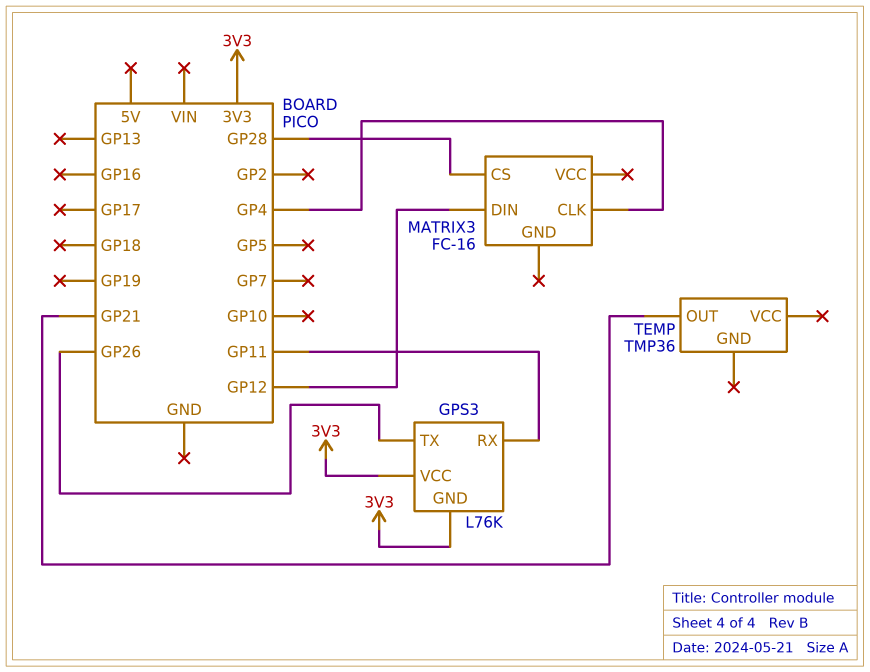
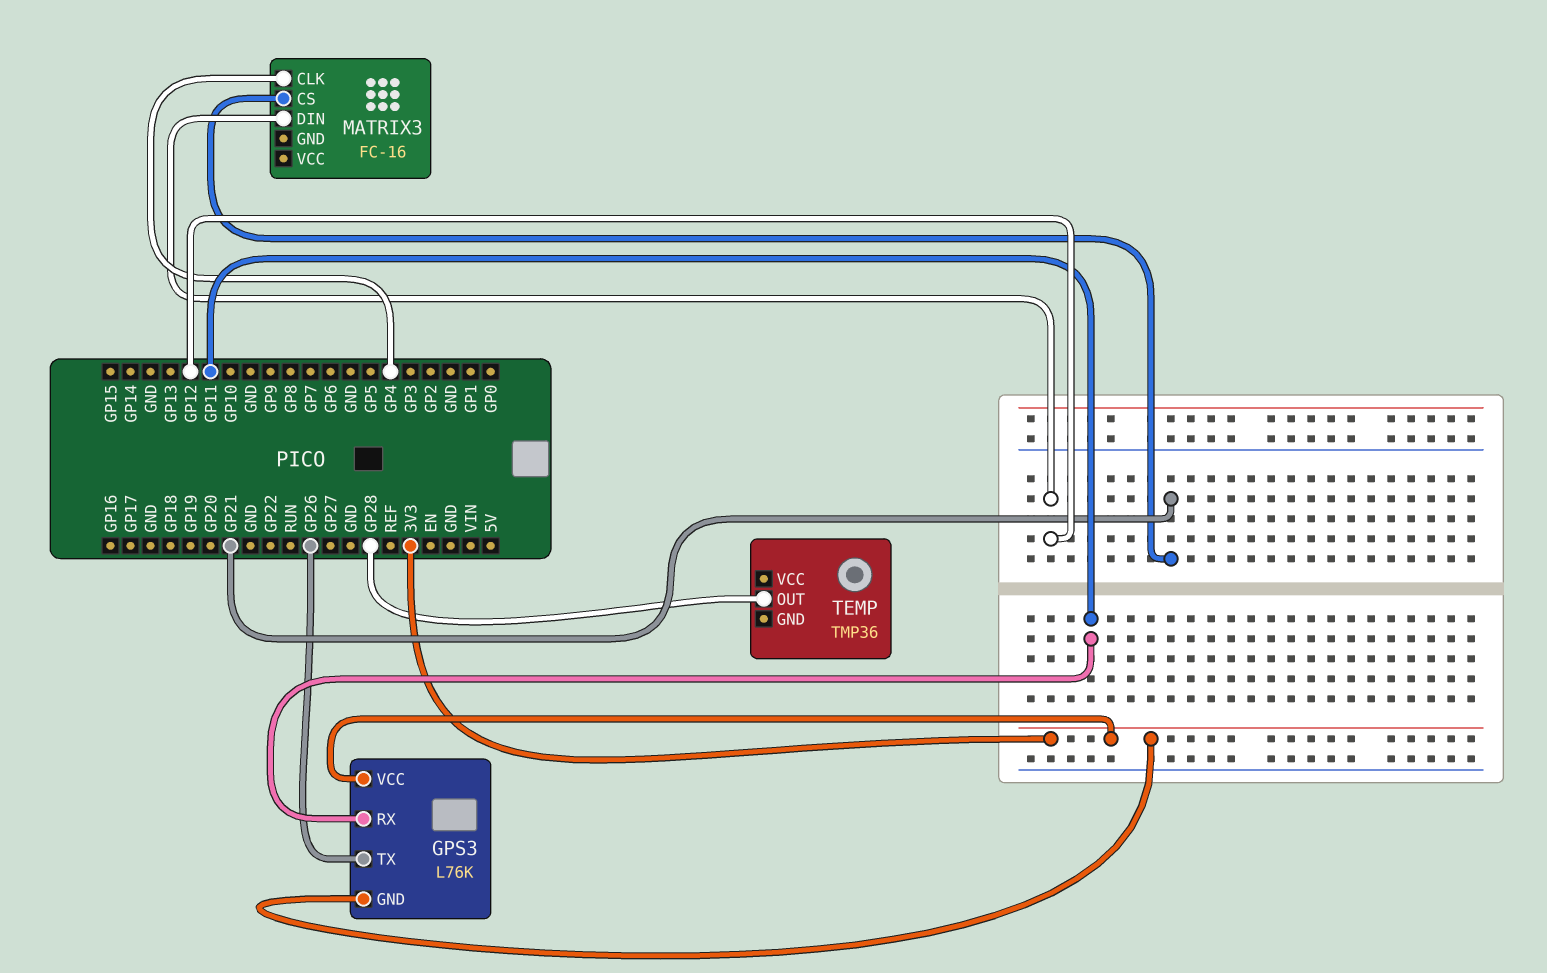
MATRIX3 pin CS: GP28 -> GP21
TEMP pin OUT: GP21 -> GP28

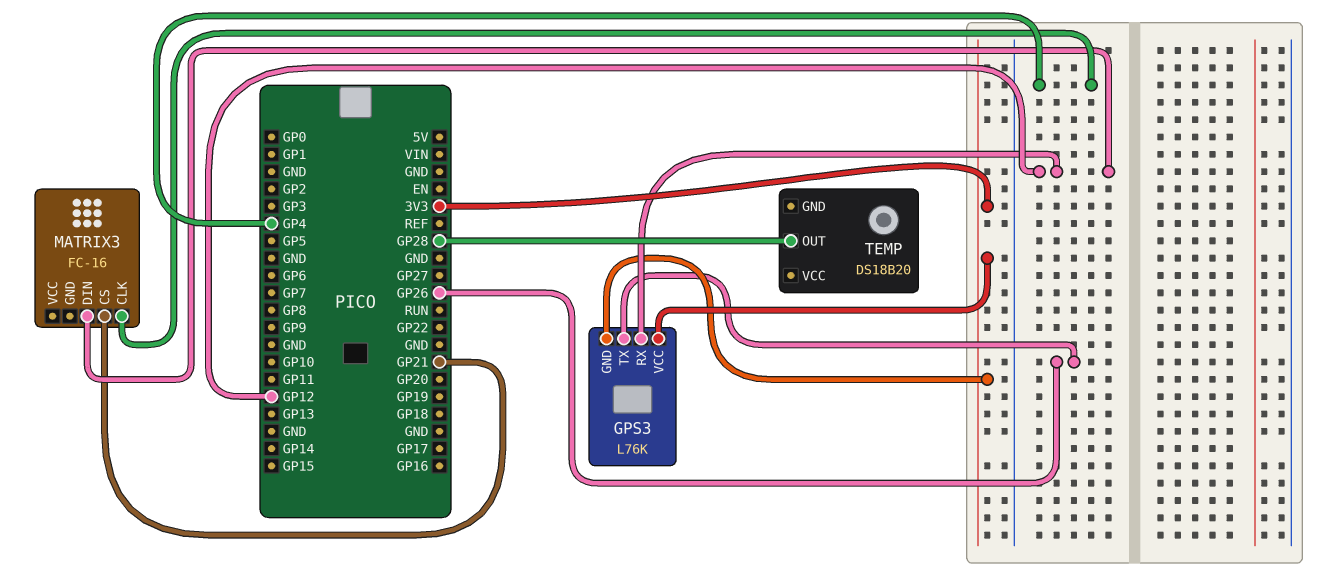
GPS3 pin RX: GP11 -> GP12
TEMP: TMP36 -> DS18B20

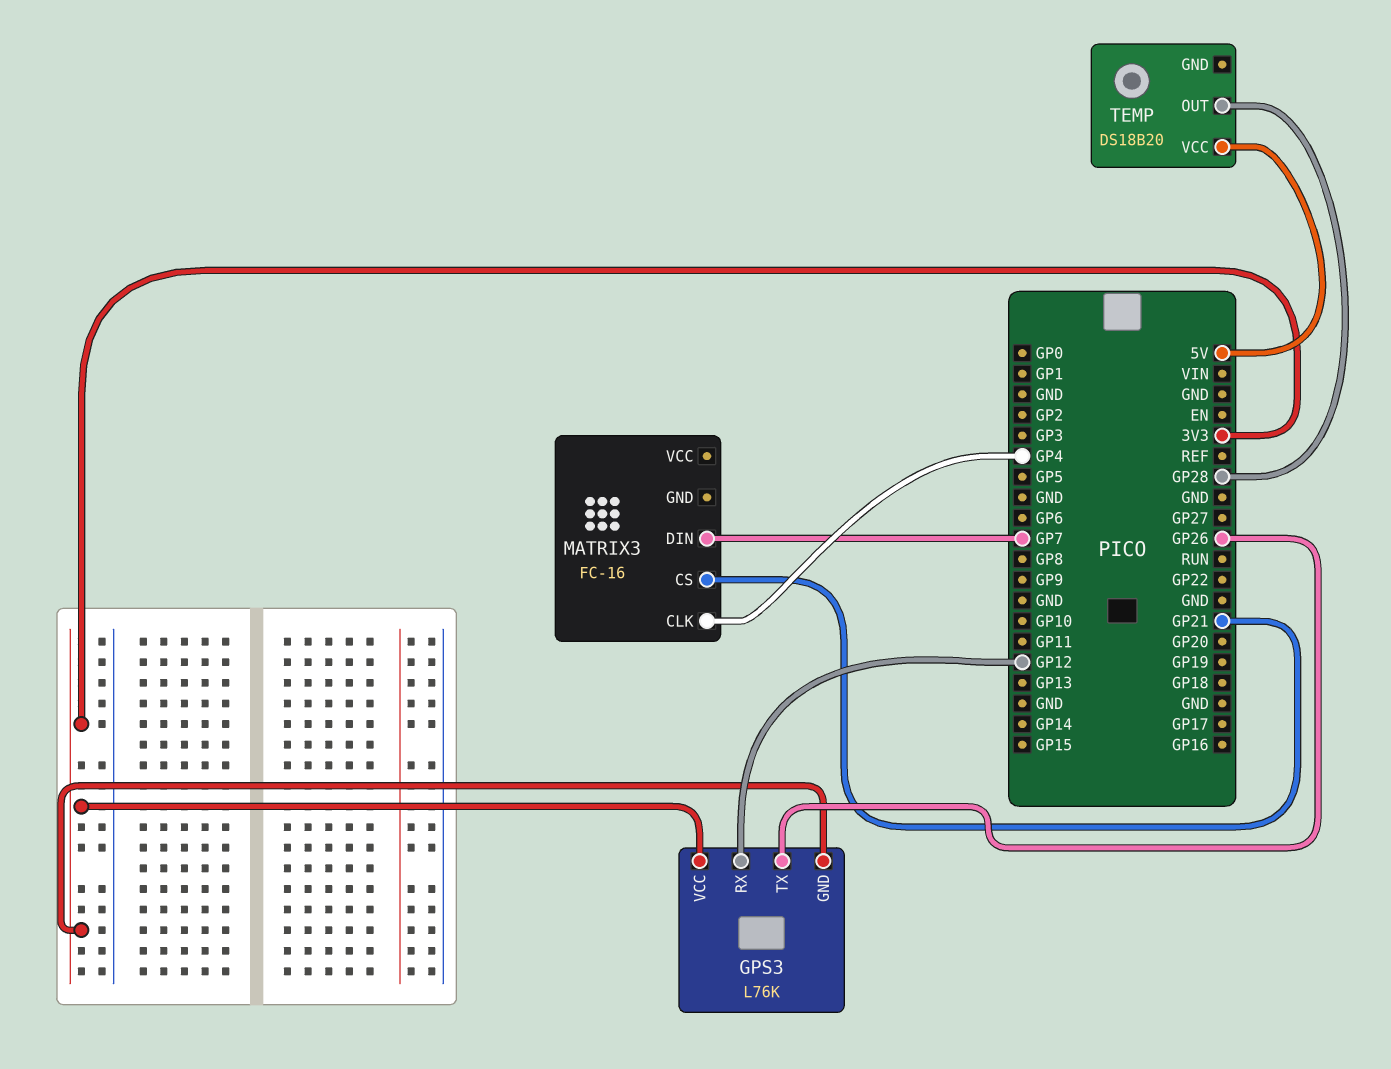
MATRIX3 pin DIN: GP12 -> GP7
TEMP pin VCC: none -> 5V

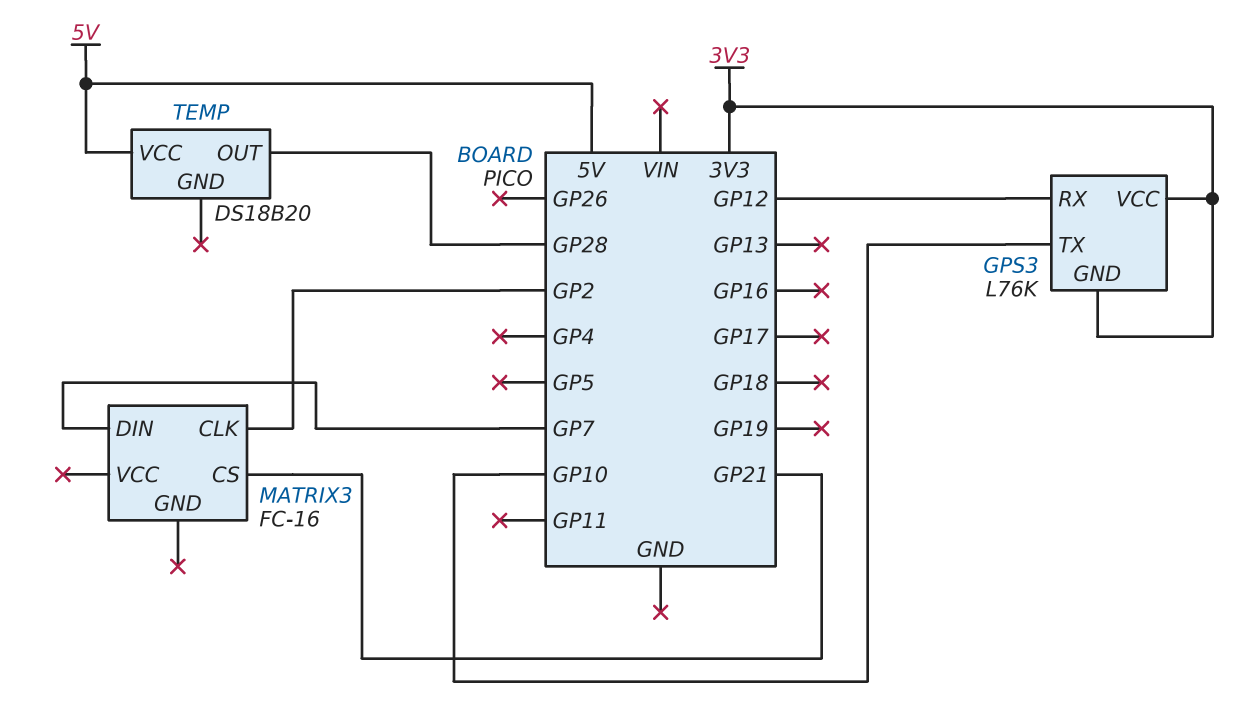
GPS3 pin TX: GP26 -> GP10
MATRIX3 pin CLK: GP4 -> GP2

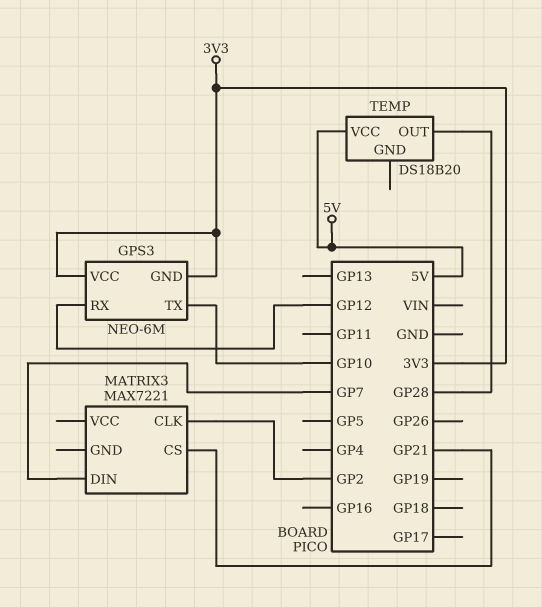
GPS3: L76K -> NEO-6M
MATRIX3: FC-16 -> MAX7221

